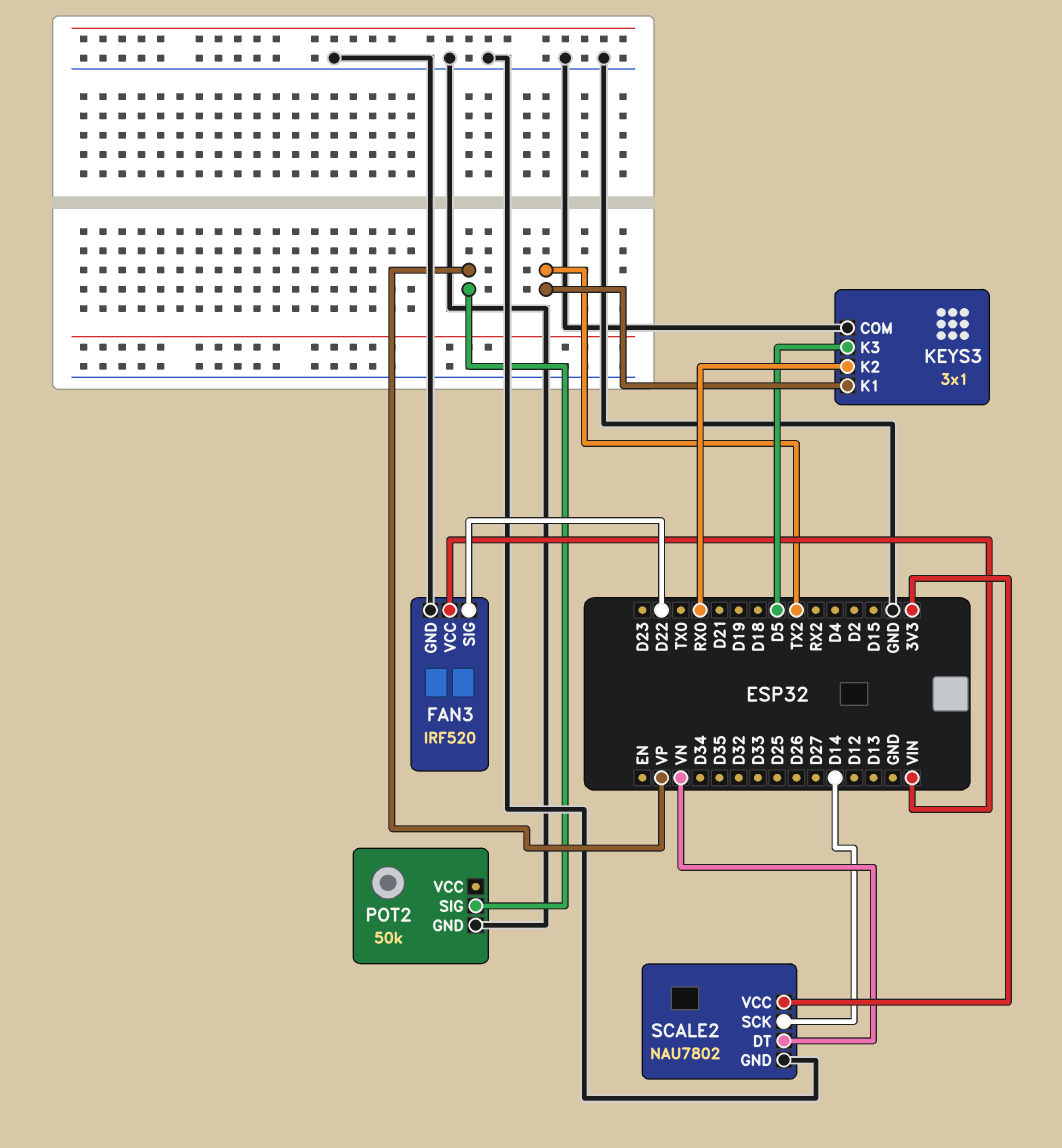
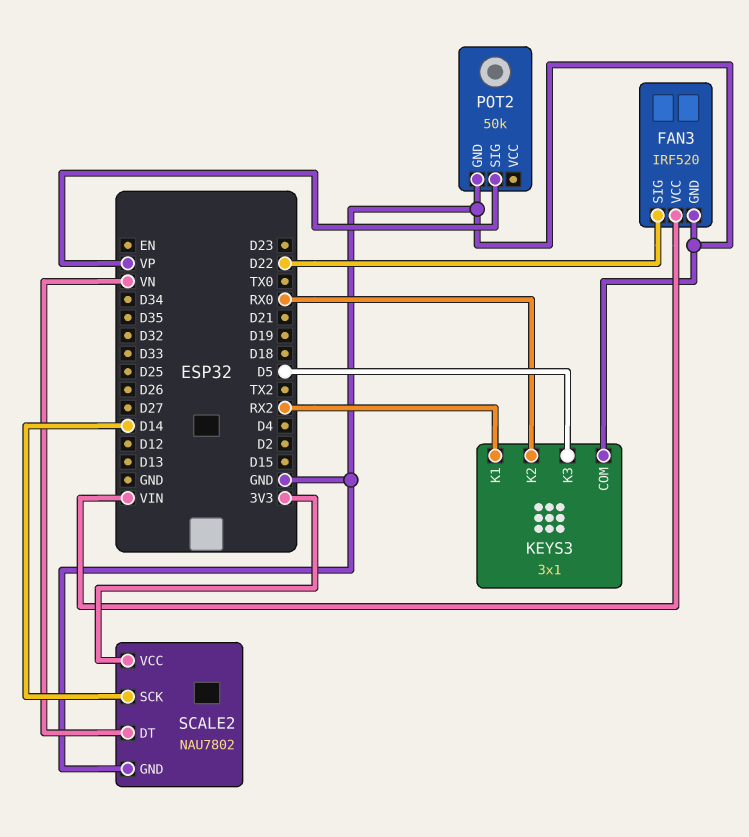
KEYS3 pin K1: TX2 -> RX2

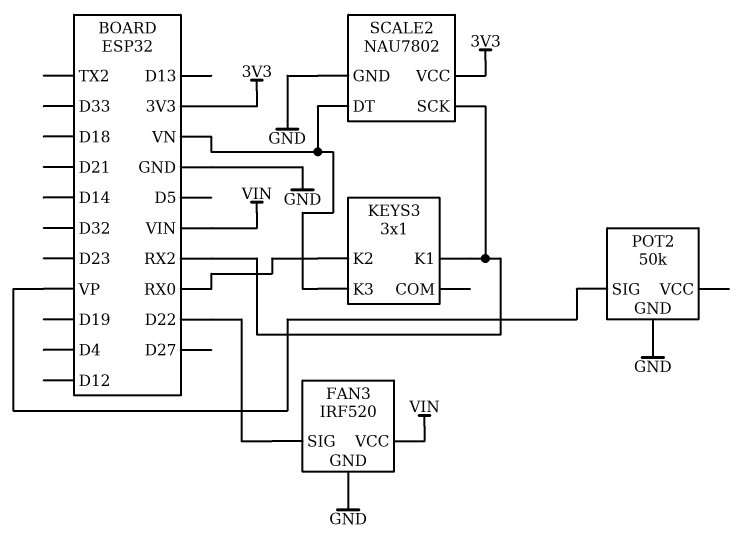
KEYS3 pin COM: GND -> none
KEYS3 pin K3: D5 -> VN
SCALE2 pin SCK: D14 -> RX2

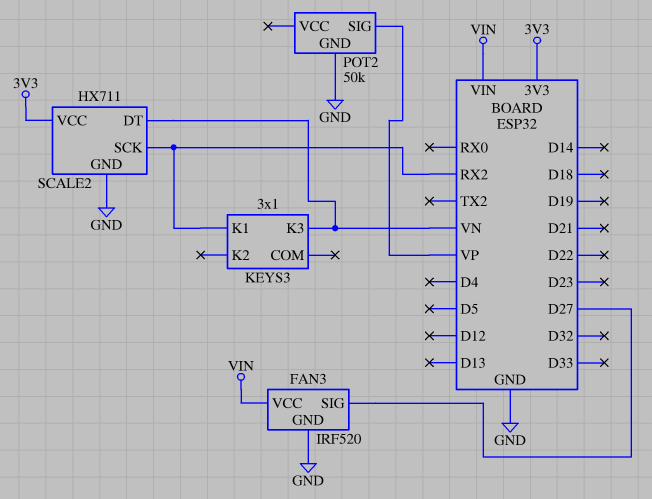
FAN3 pin SIG: D22 -> D27
KEYS3 pin K2: RX0 -> none
SCALE2: NAU7802 -> HX711

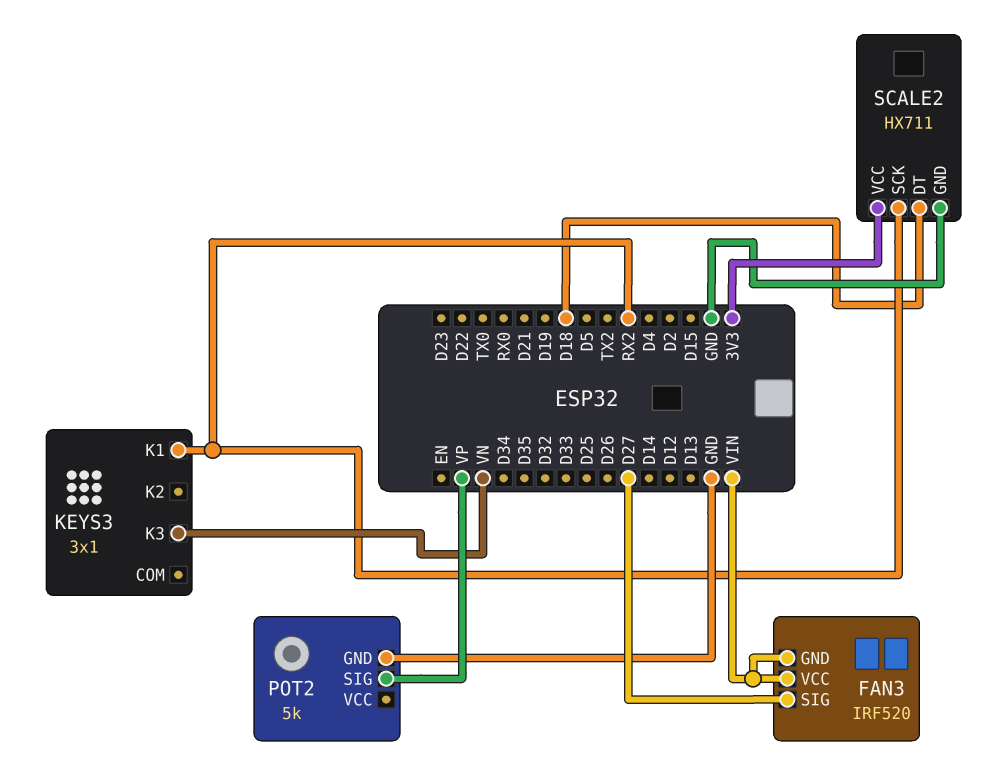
FAN3 pin GND: GND -> VIN
POT2: 50k -> 5k
SCALE2 pin DT: VN -> D18

